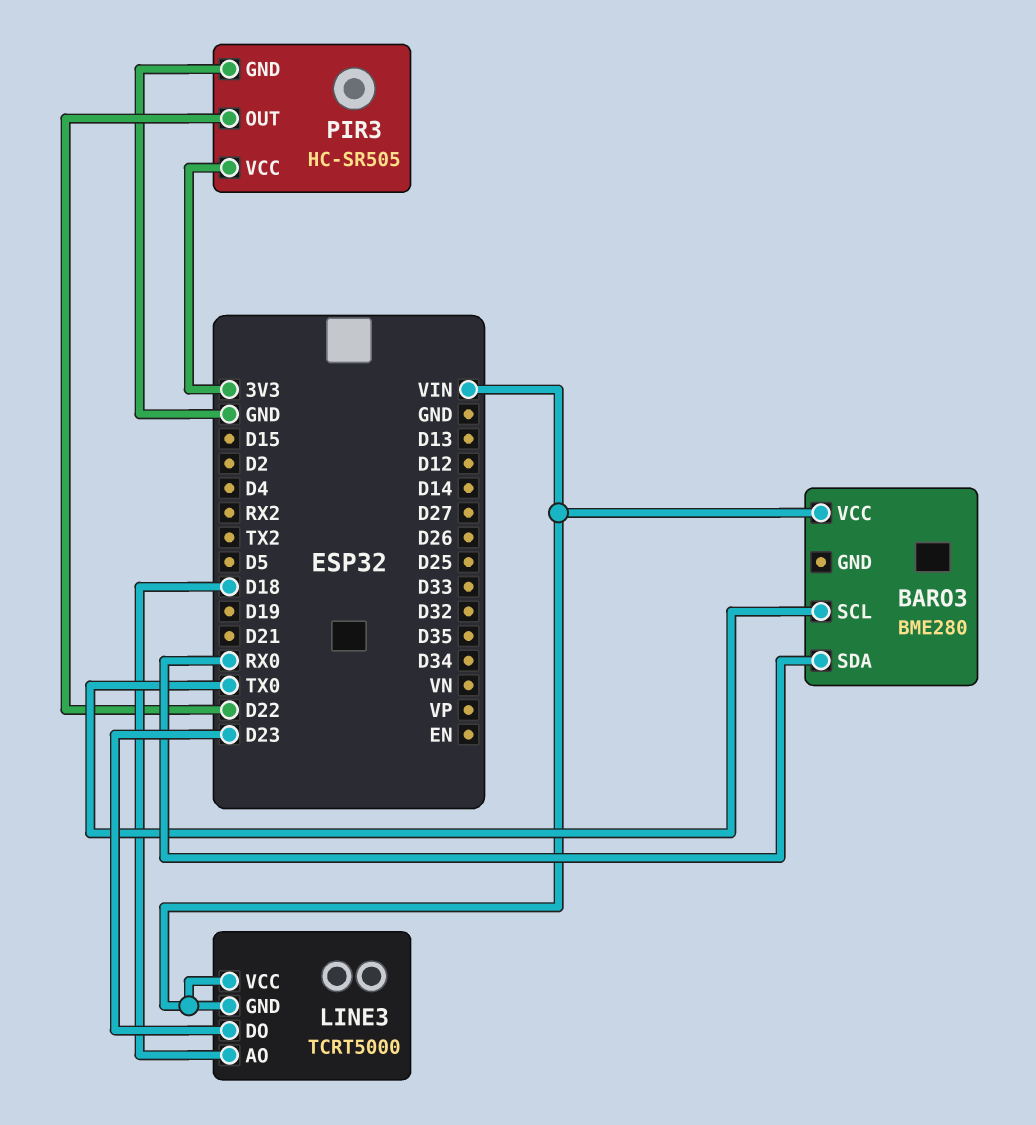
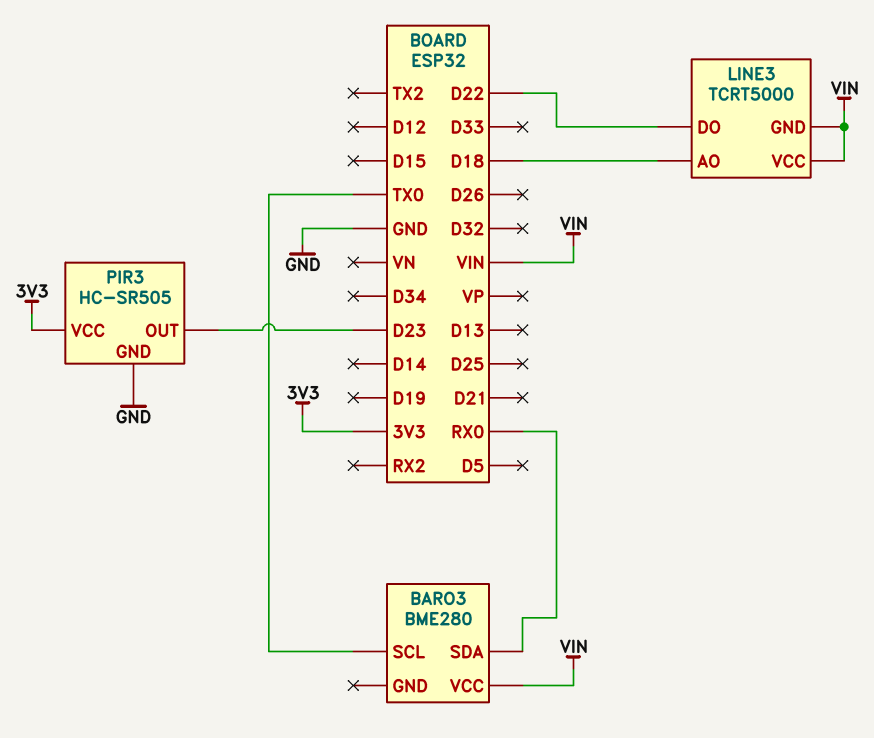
LINE3 pin DO: D23 -> D22
PIR3 pin OUT: D22 -> D23

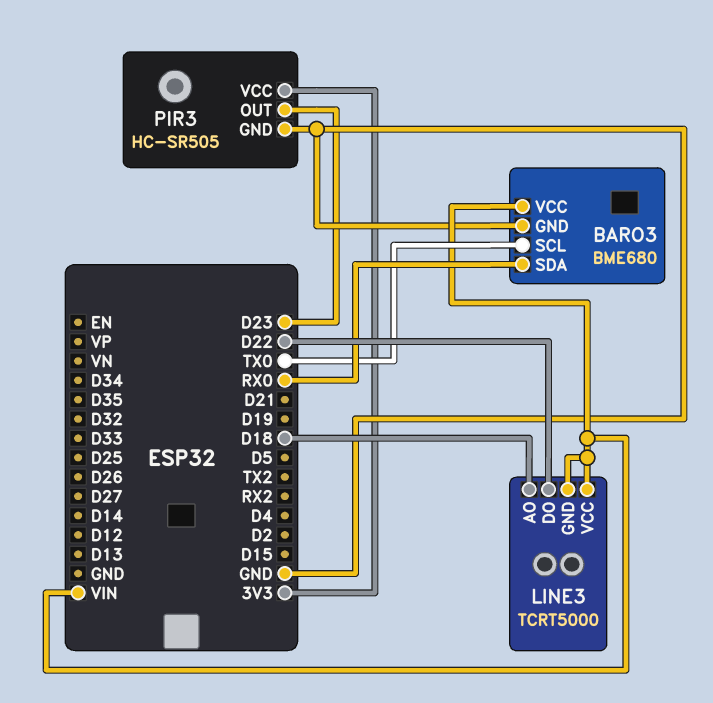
BARO3: BME280 -> BME680
BARO3 pin GND: none -> GND

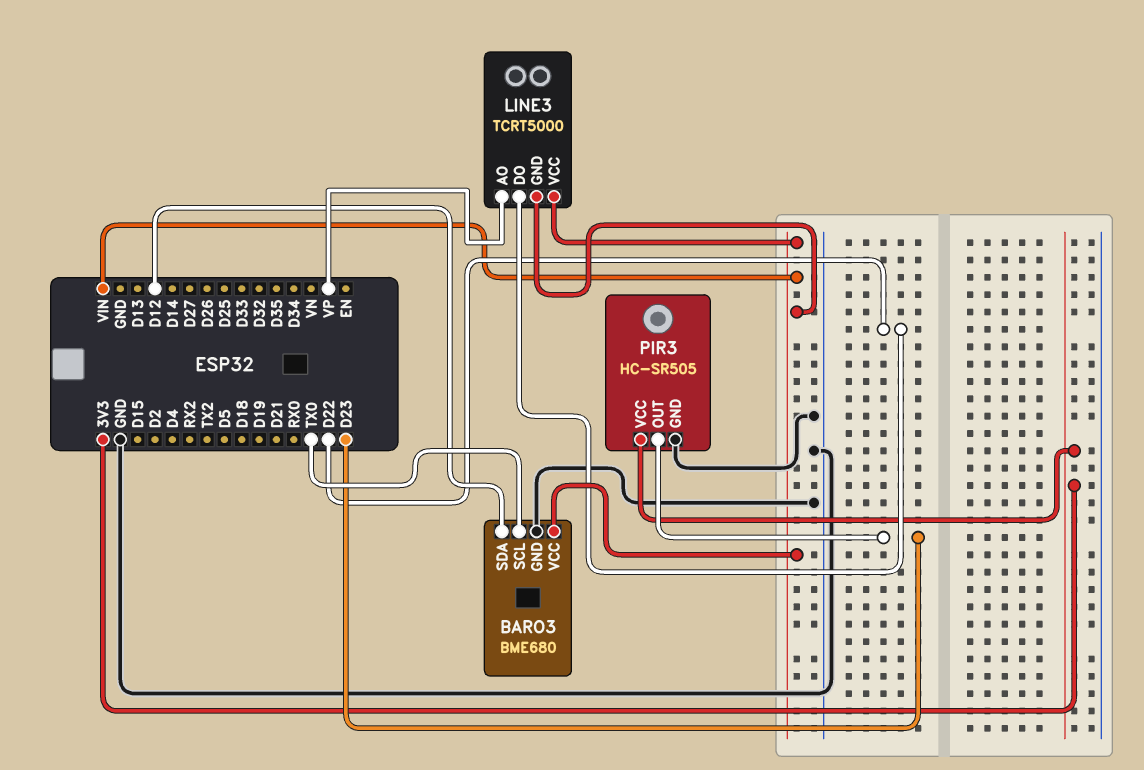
BARO3 pin SDA: RX0 -> D12
LINE3 pin AO: D18 -> VP

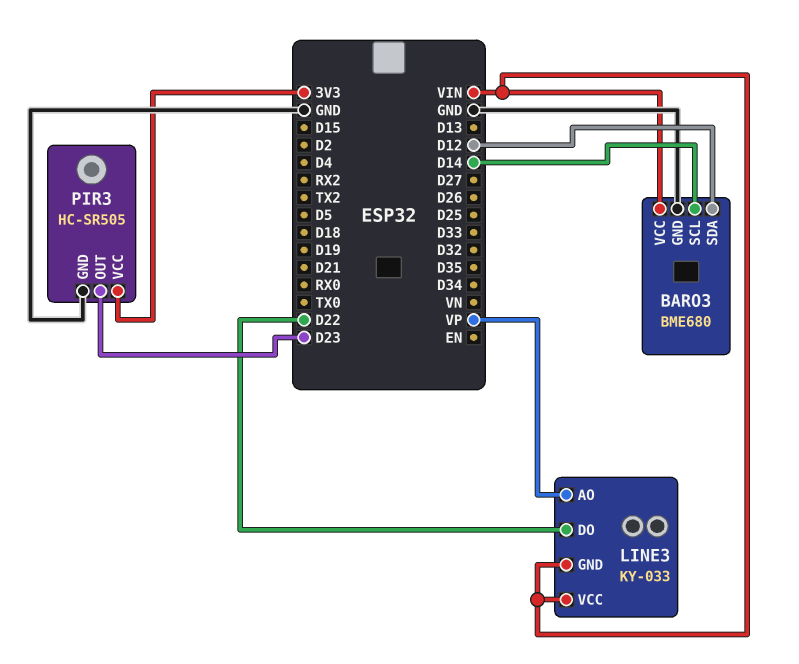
BARO3 pin SCL: TX0 -> D14
LINE3: TCRT5000 -> KY-033

